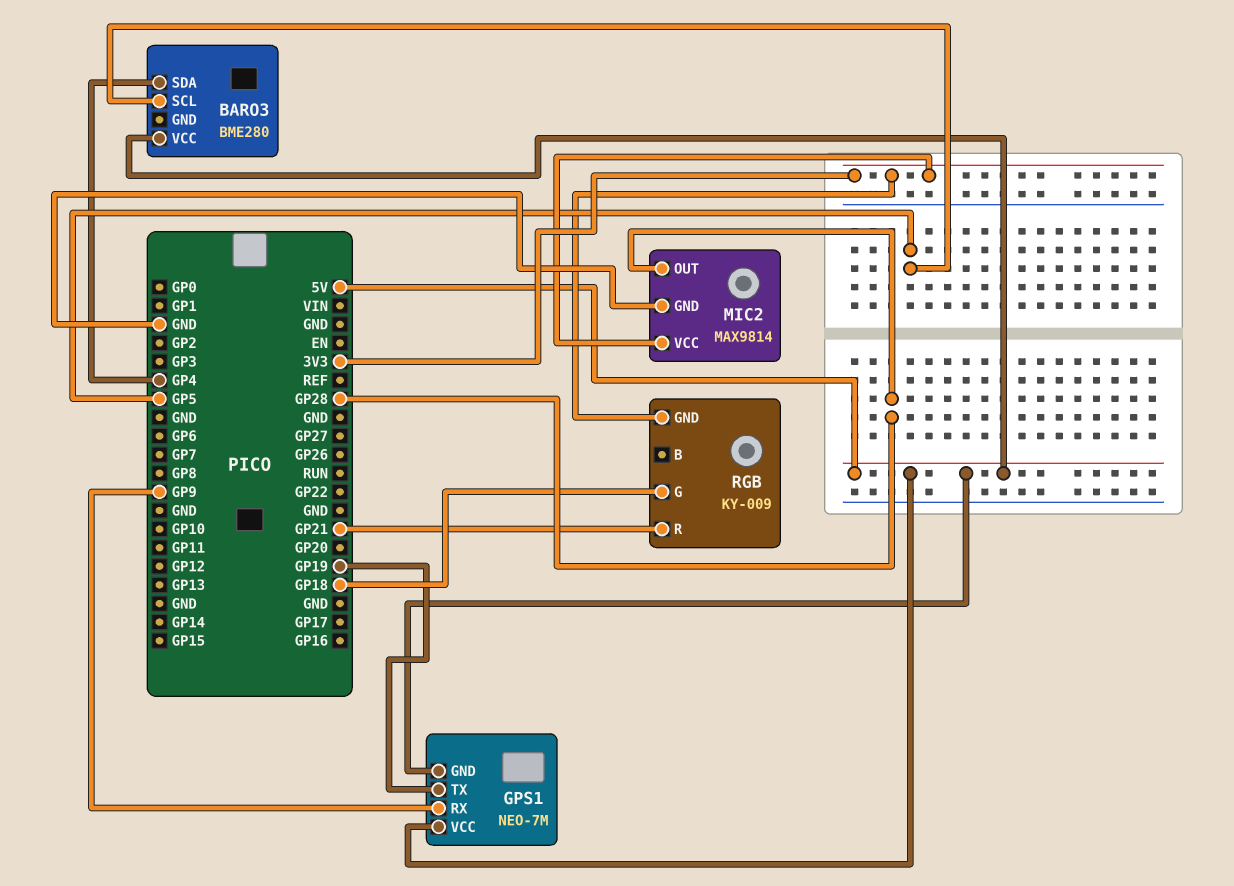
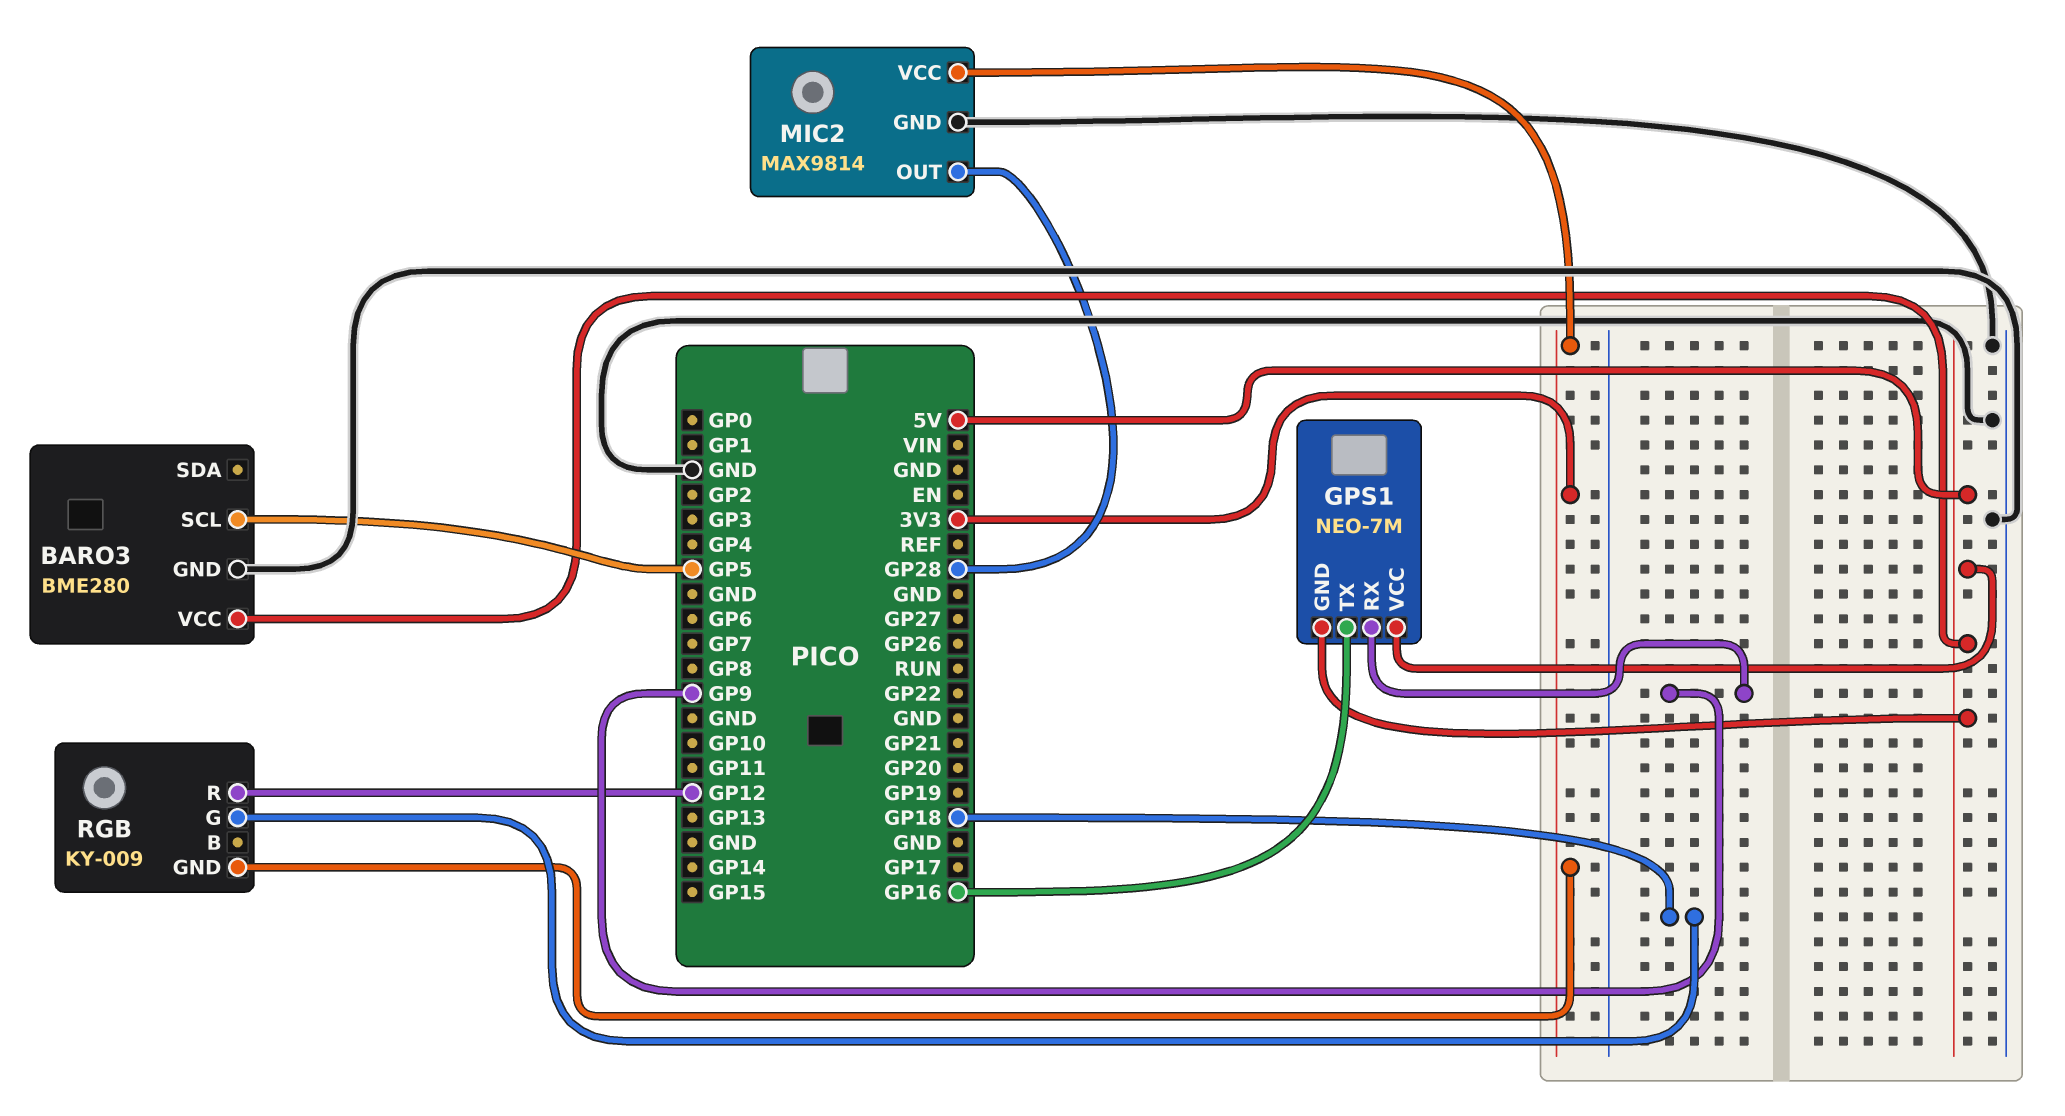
BARO3 pin GND: none -> GND
BARO3 pin SDA: GP4 -> none
GPS1 pin TX: GP19 -> GP16
RGB pin R: GP21 -> GP12

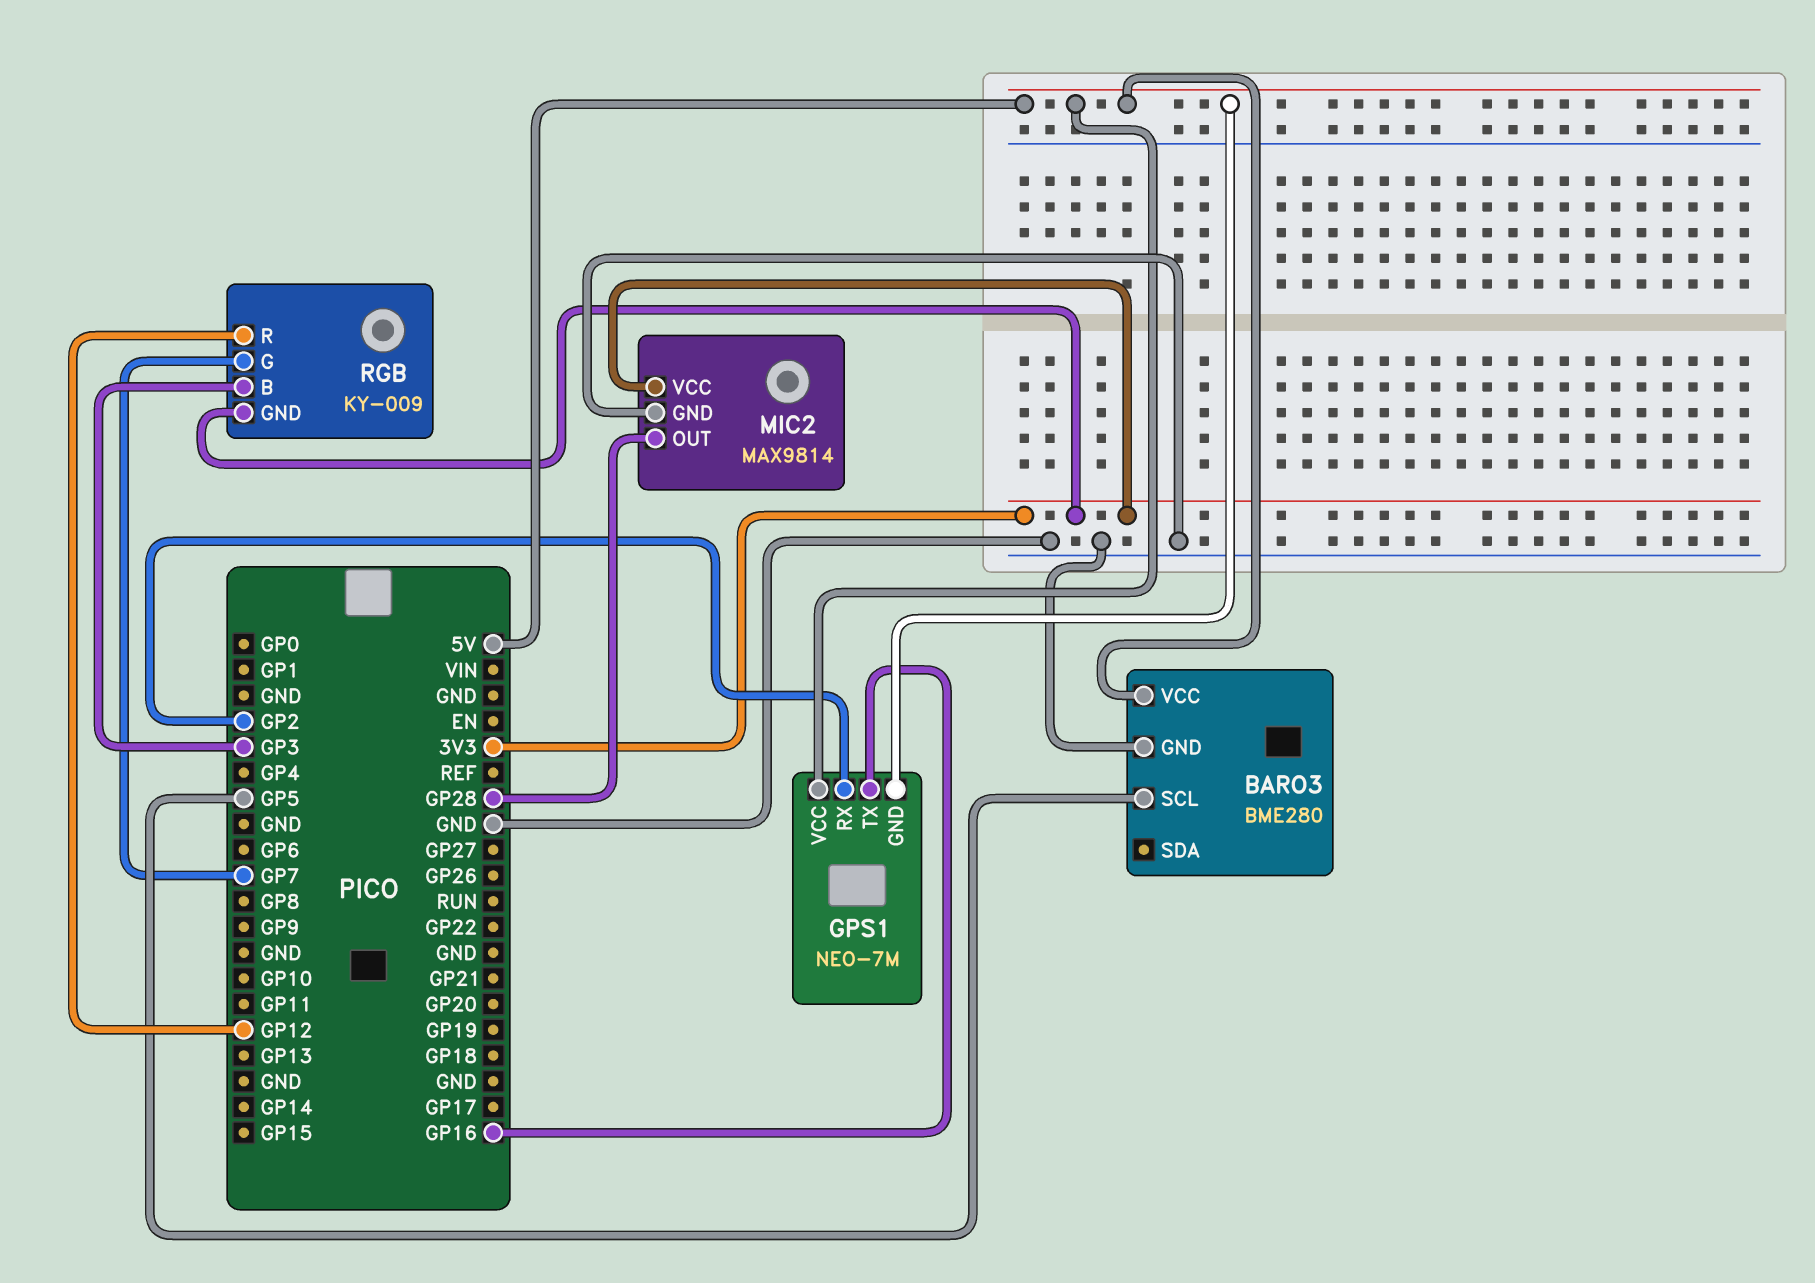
GPS1 pin RX: GP9 -> GP2
RGB pin B: none -> GP3
RGB pin G: GP18 -> GP7

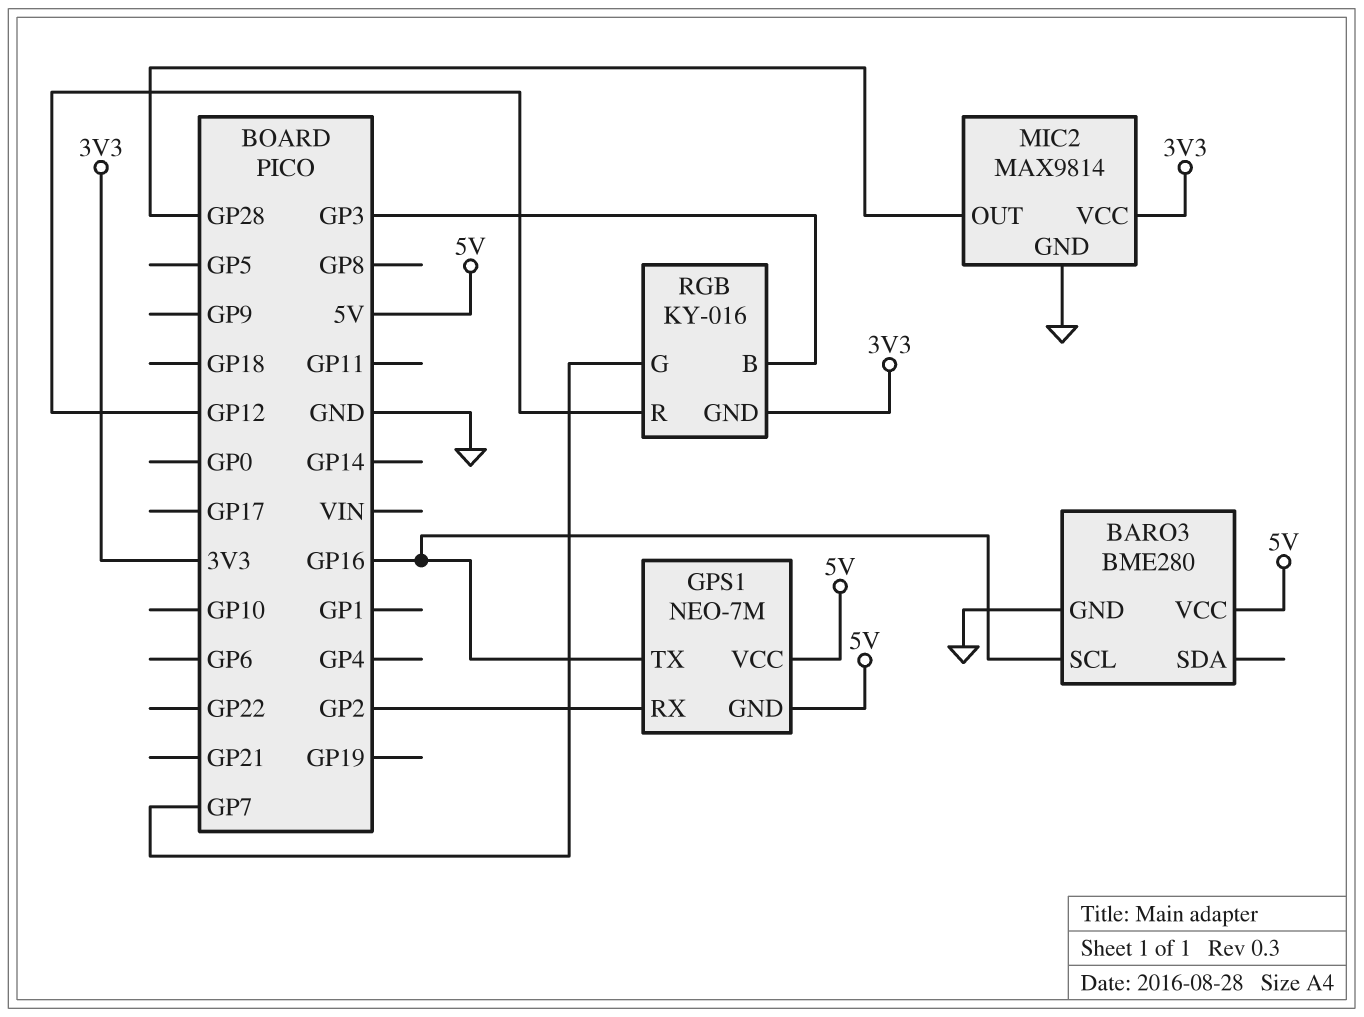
BARO3 pin SCL: GP5 -> GP16
RGB: KY-009 -> KY-016

